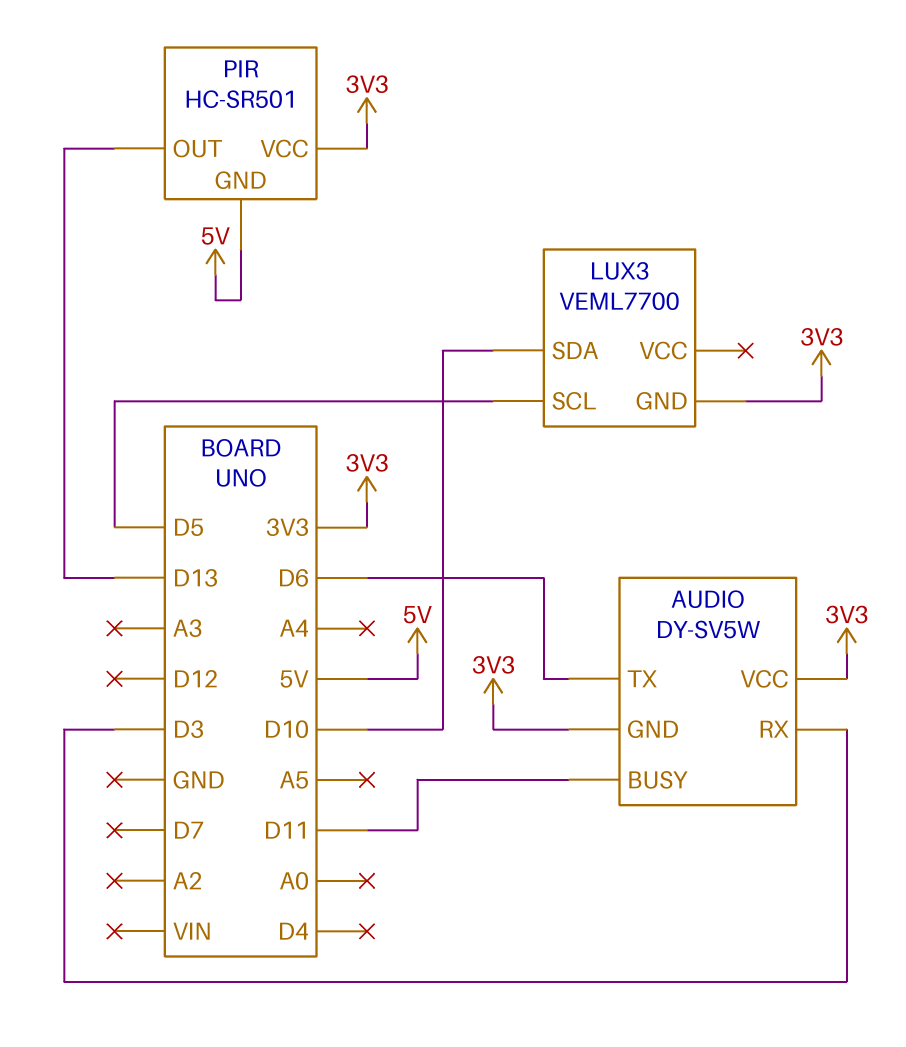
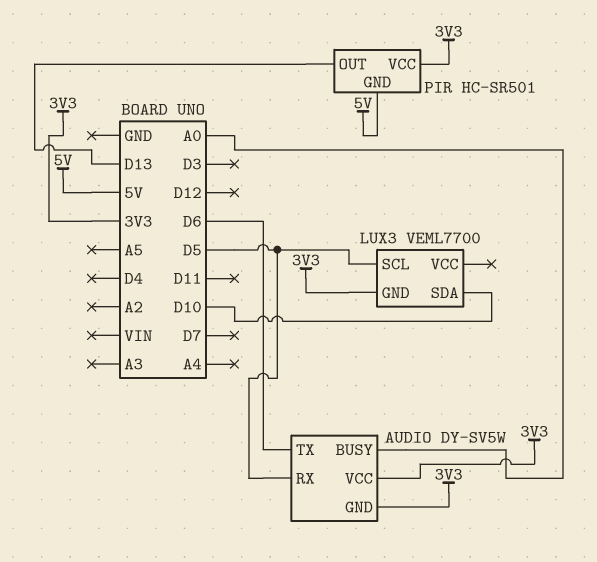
AUDIO pin BUSY: D11 -> A0
AUDIO pin RX: D3 -> D5

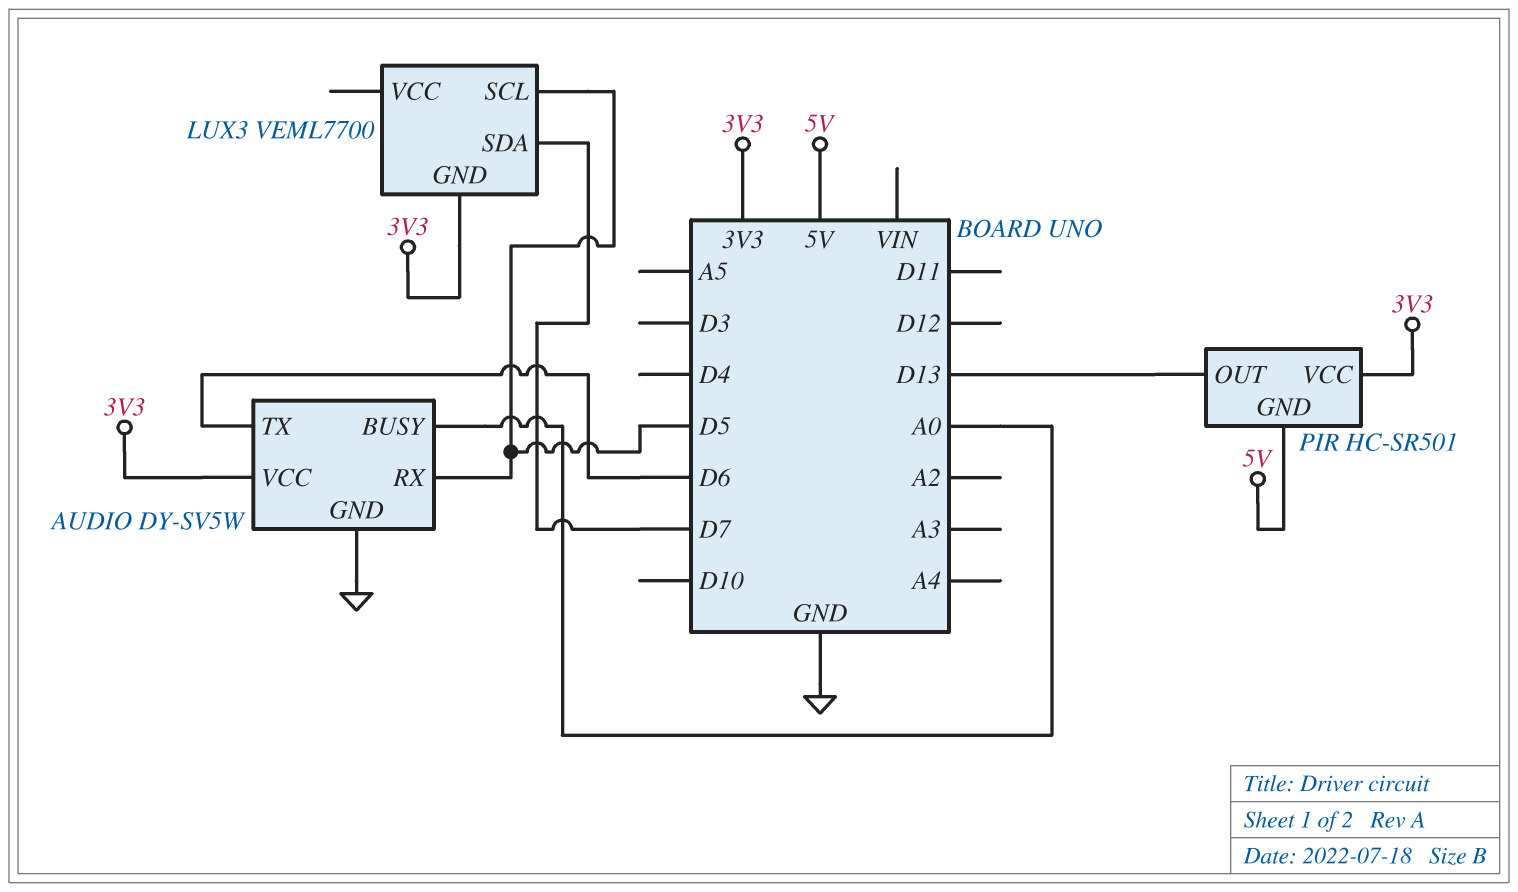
AUDIO pin GND: 3V3 -> GND
LUX3 pin SDA: D10 -> D7

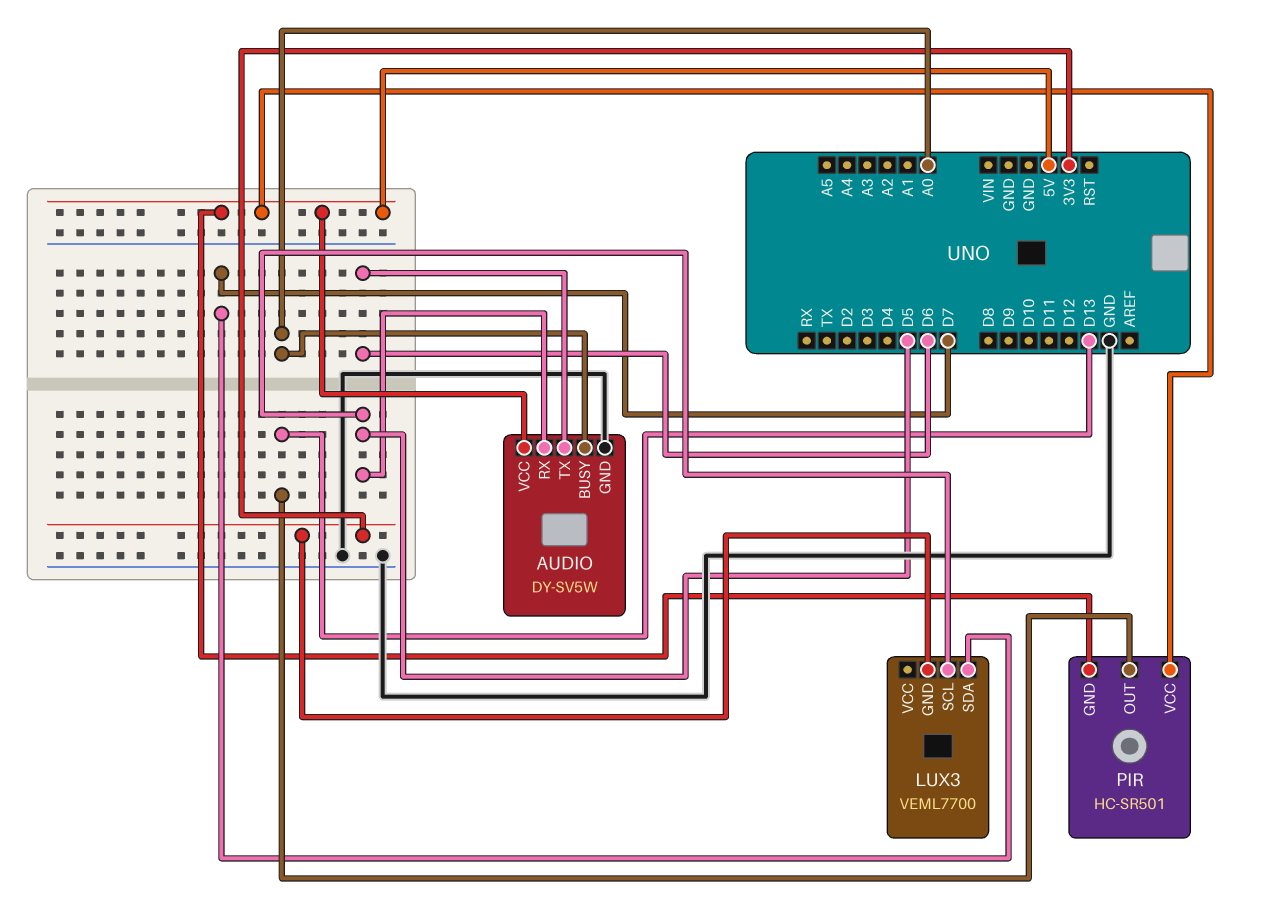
AUDIO pin VCC: 3V3 -> 5V
PIR pin VCC: 3V3 -> 5V

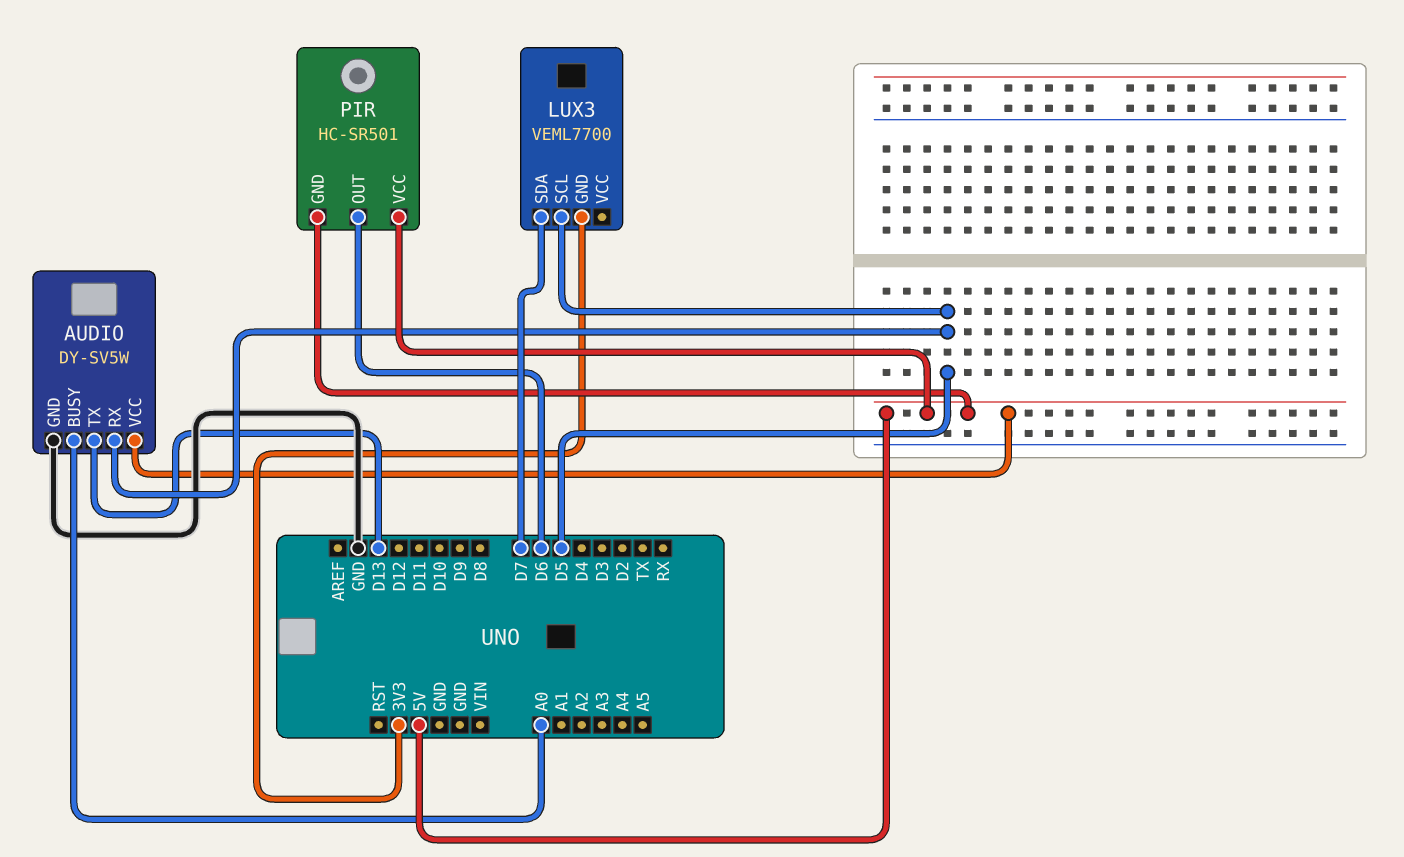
AUDIO pin TX: D6 -> D13
PIR pin OUT: D13 -> D6

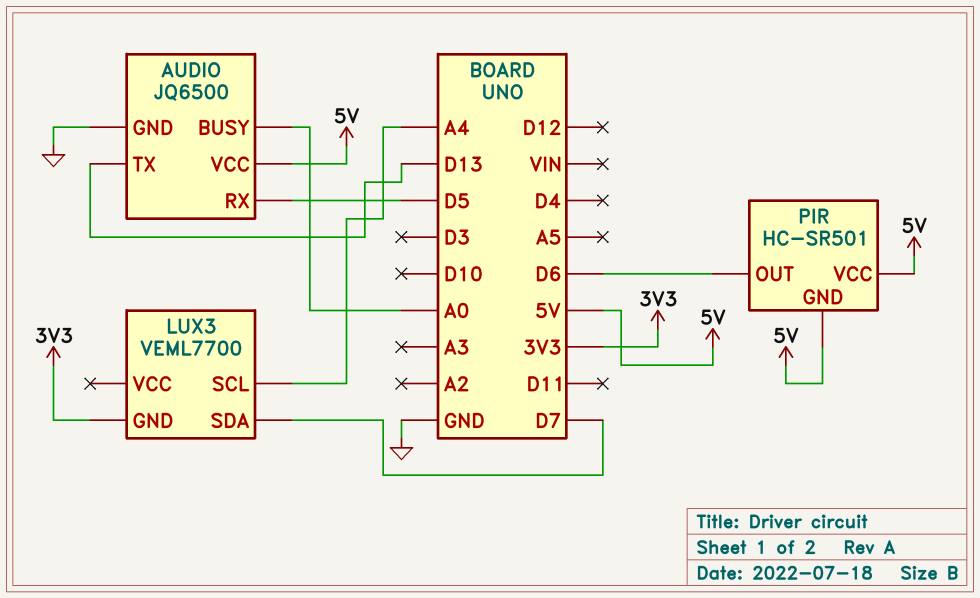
AUDIO: DY-SV5W -> JQ6500
LUX3 pin SCL: D5 -> A4

